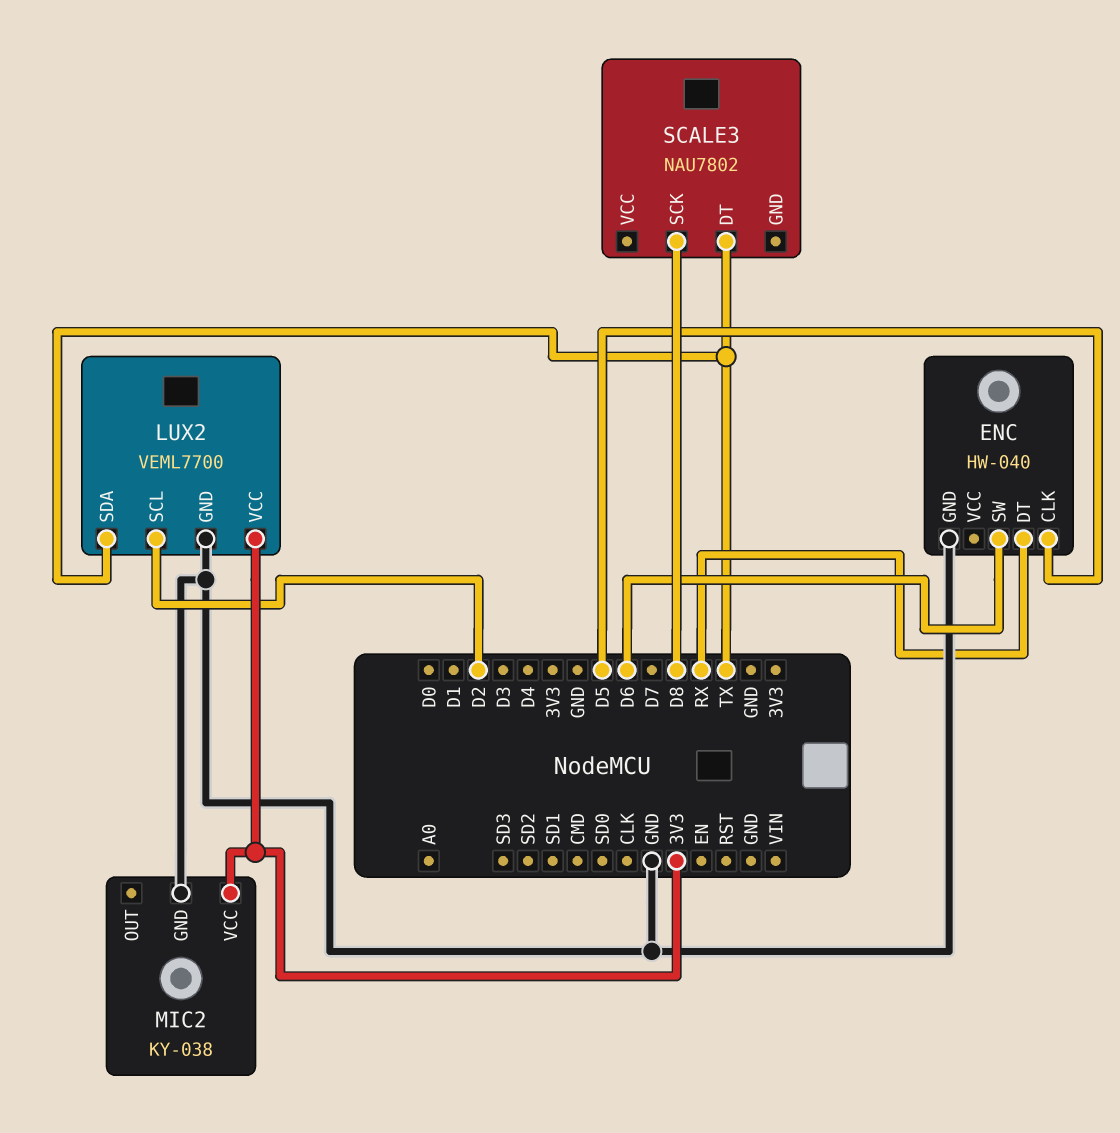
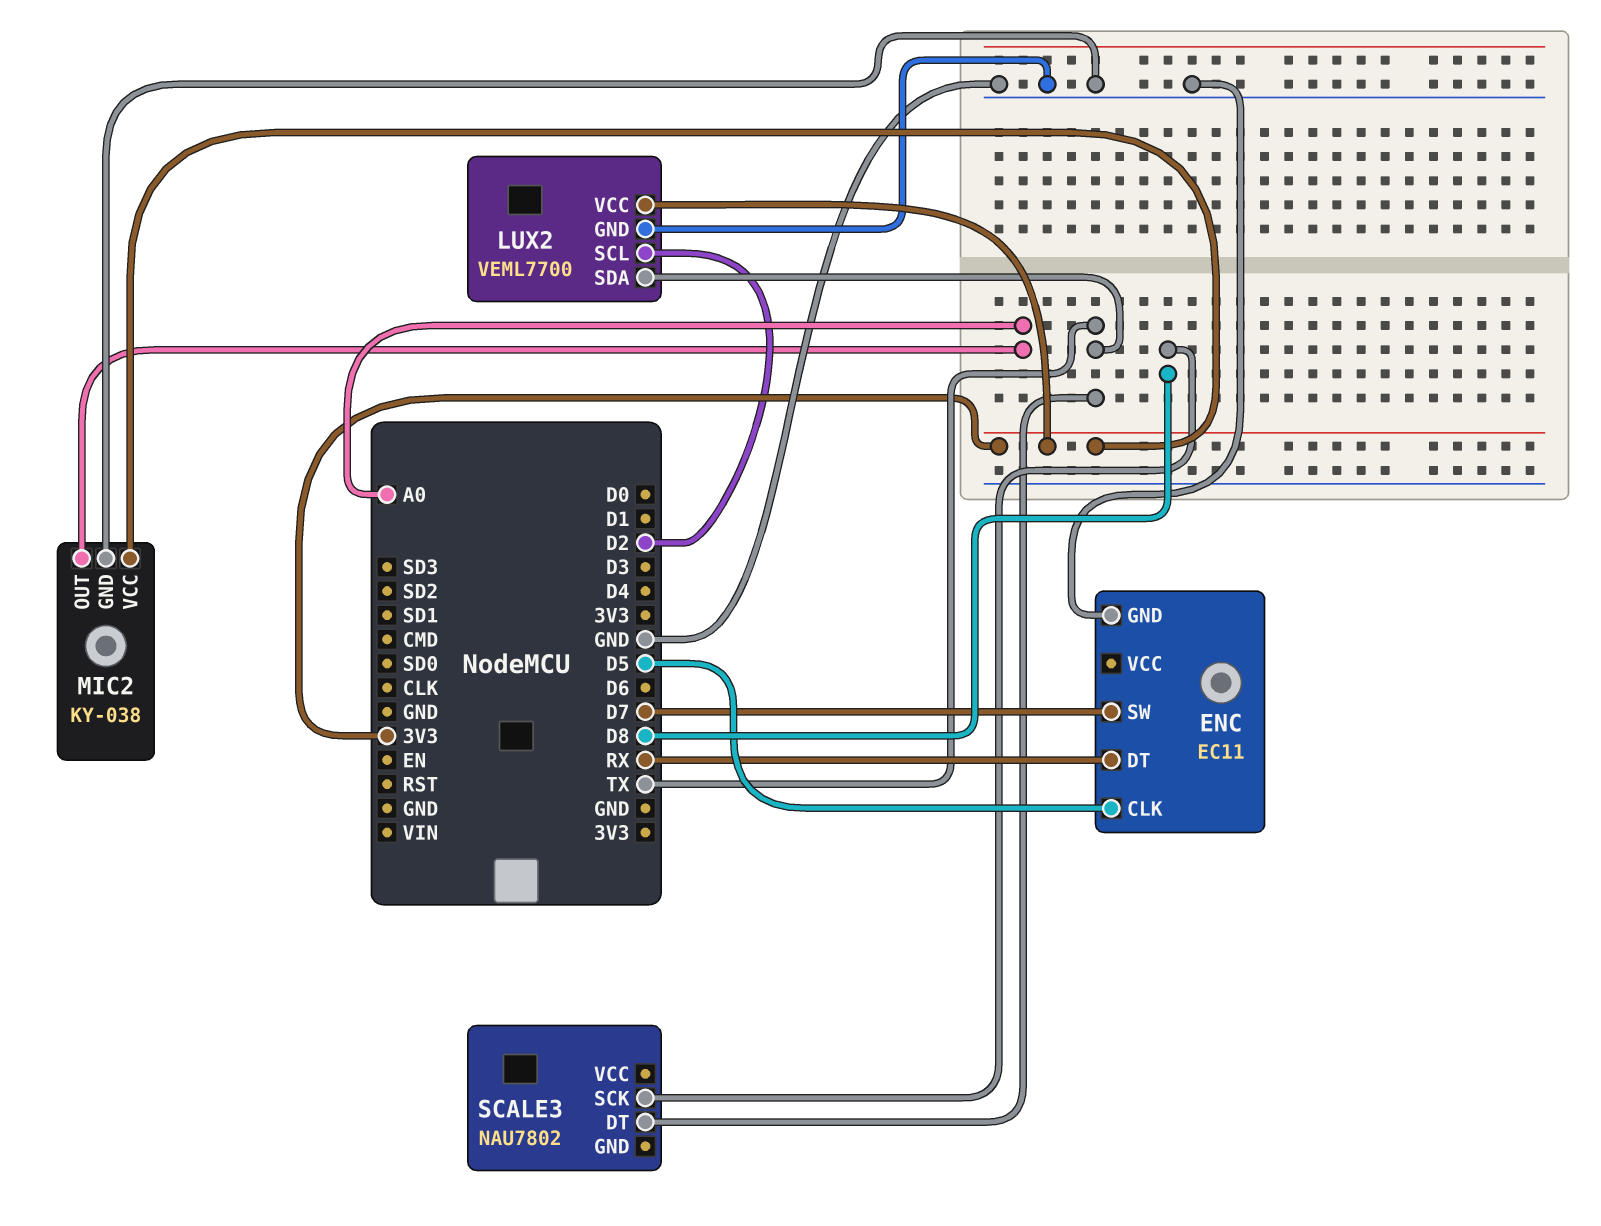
ENC: HW-040 -> EC11
ENC pin SW: D6 -> D7
MIC2 pin OUT: none -> A0

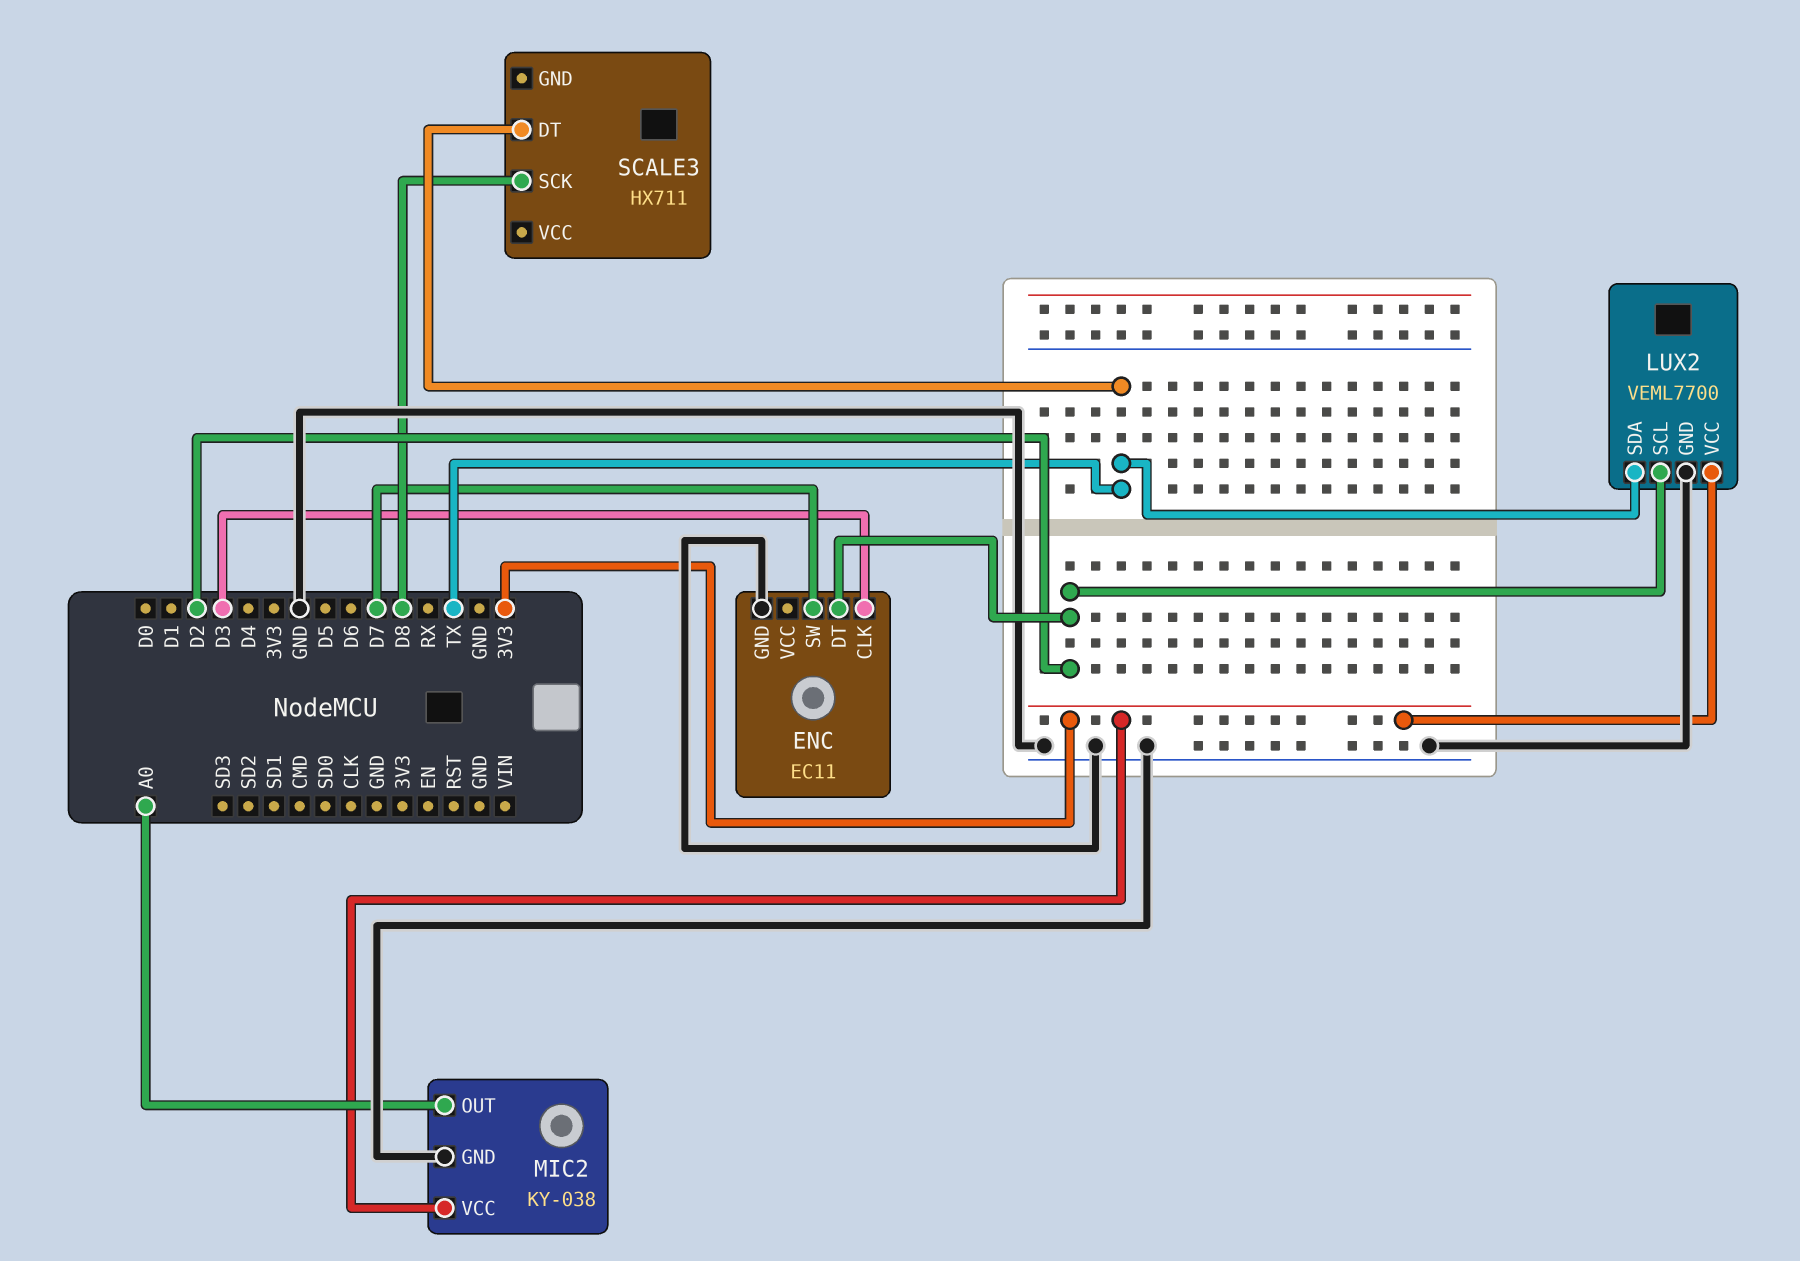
ENC pin CLK: D5 -> D3
ENC pin DT: RX -> D2
SCALE3: NAU7802 -> HX711

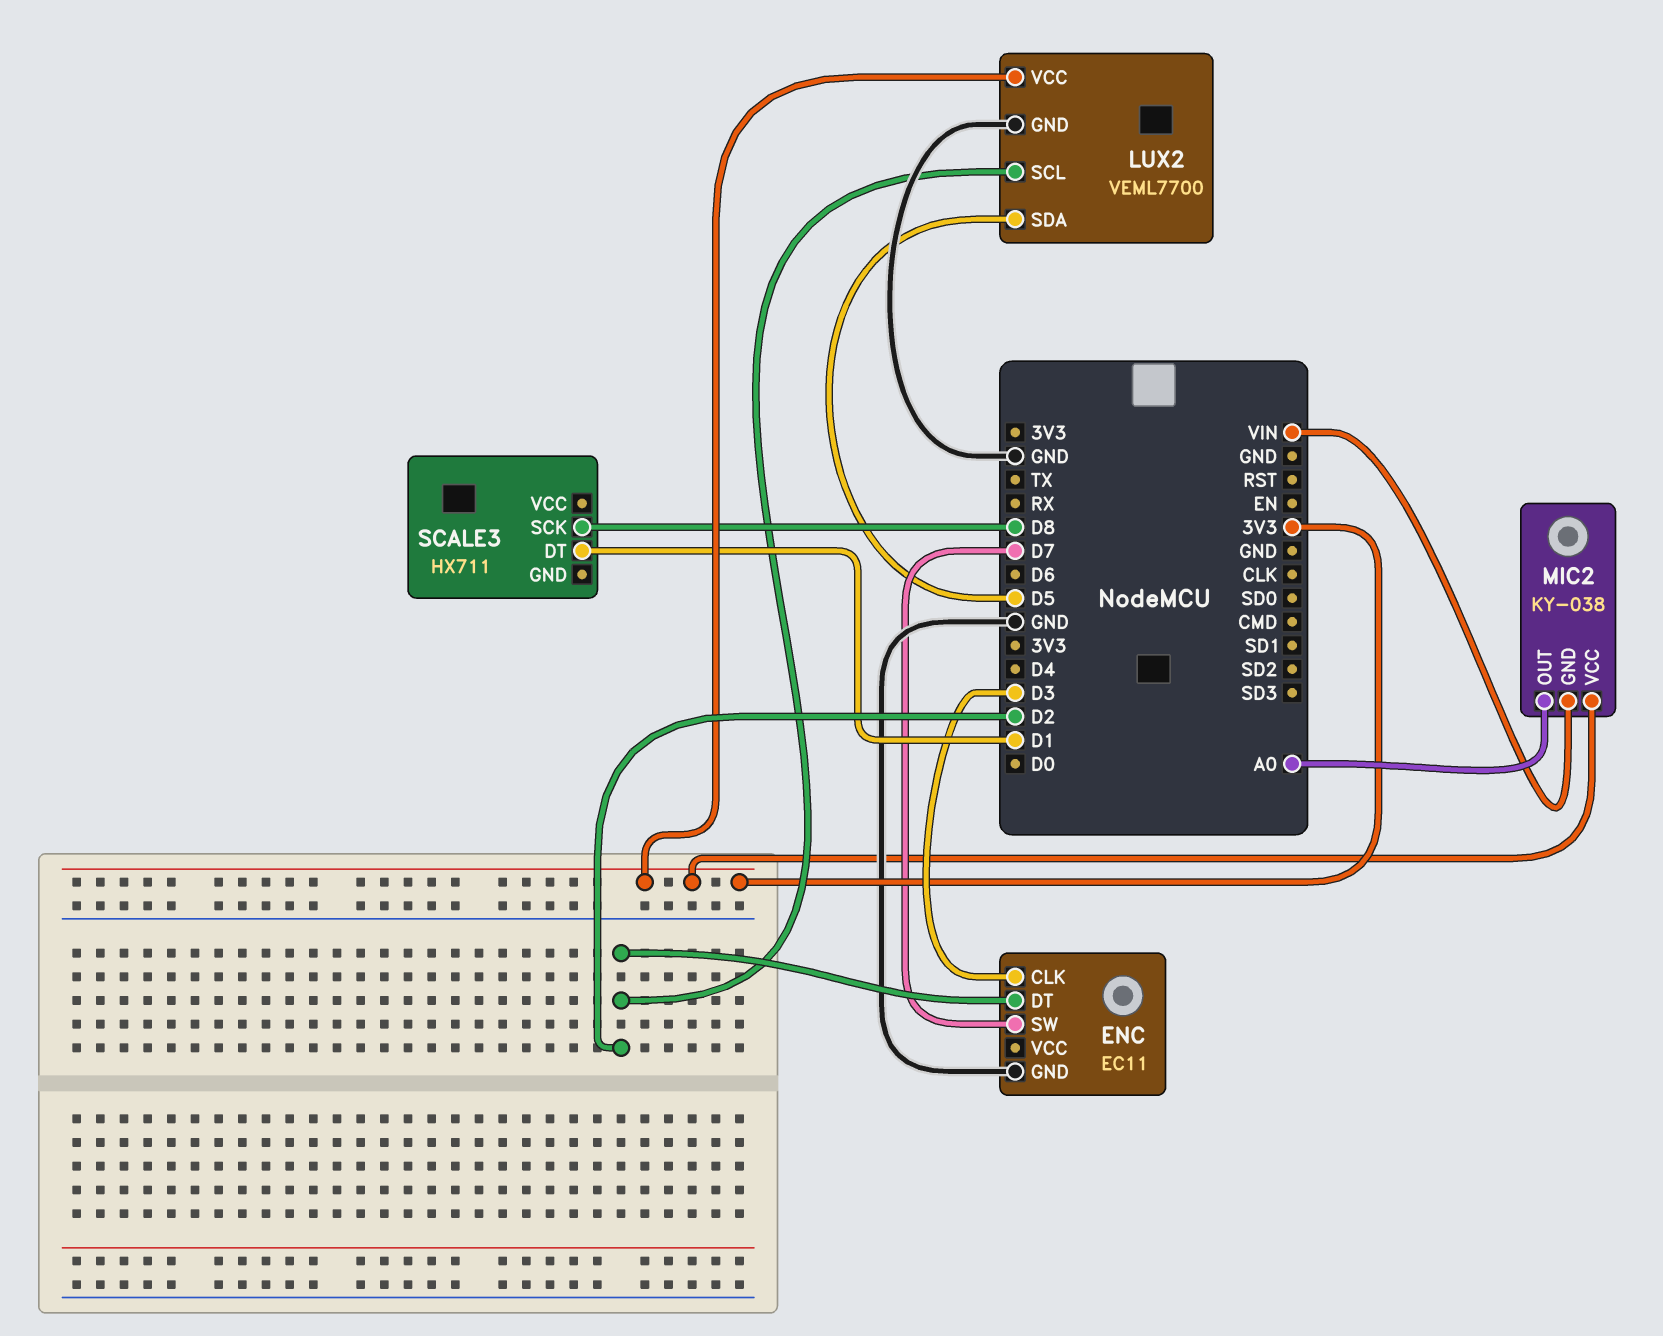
LUX2 pin SDA: TX -> D5
MIC2 pin GND: GND -> VIN
SCALE3 pin DT: TX -> D1

